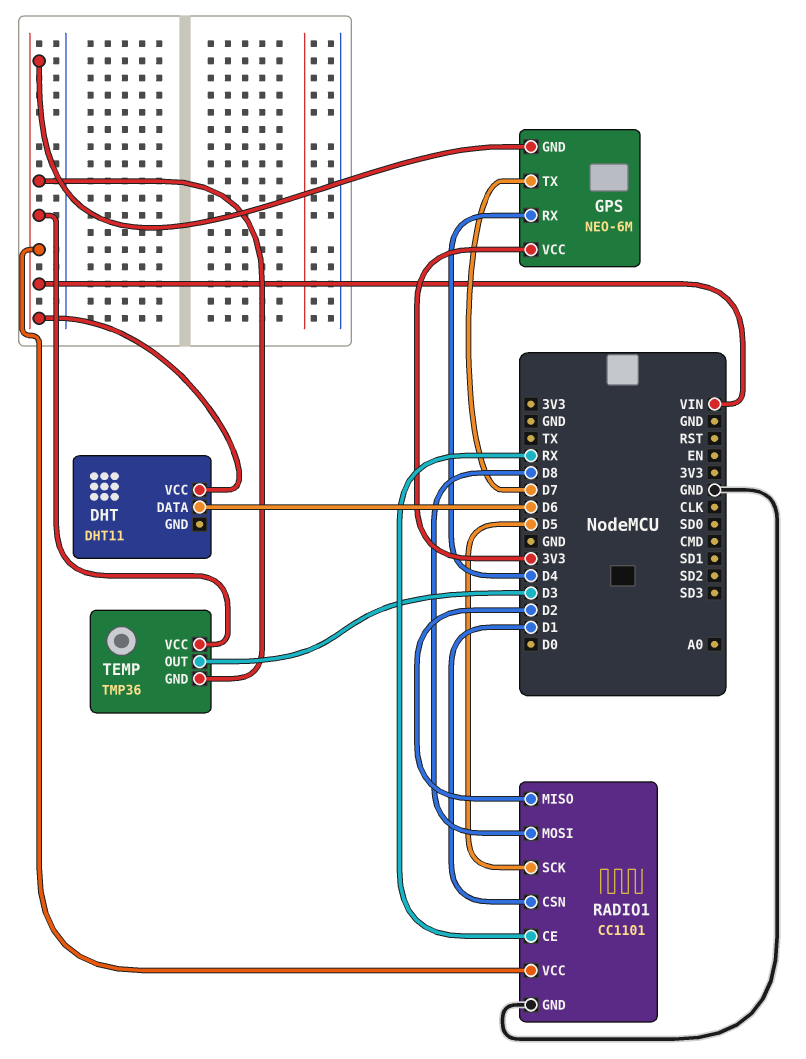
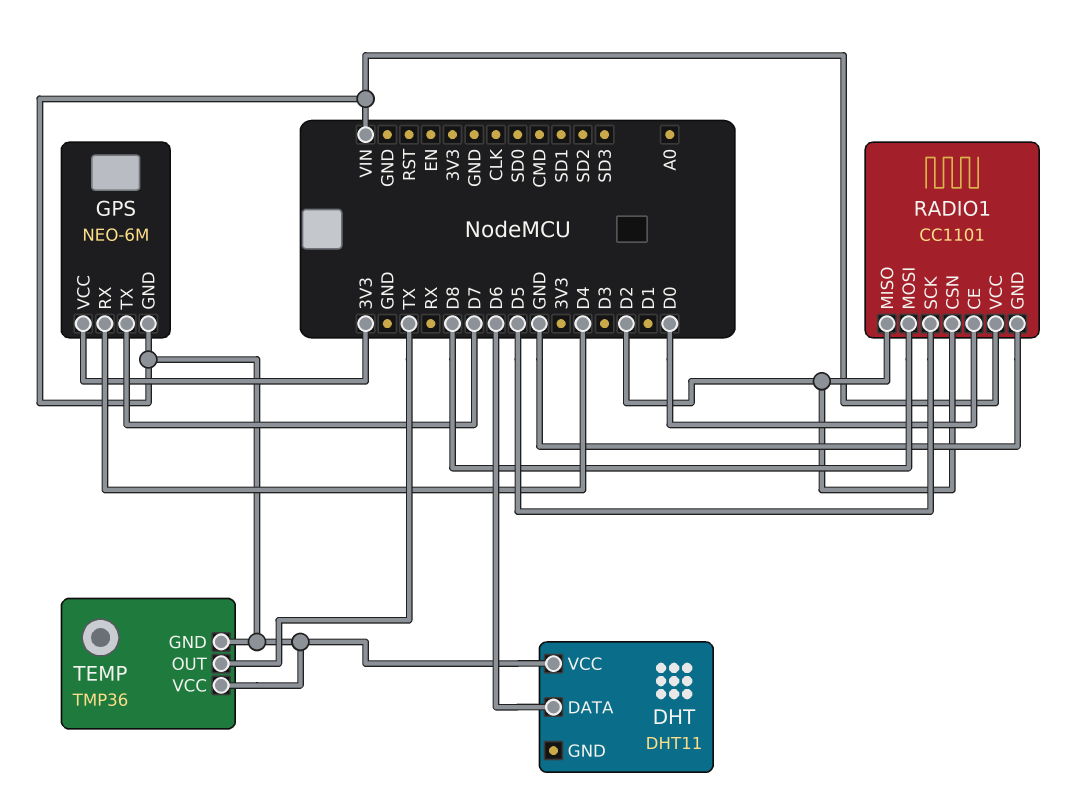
RADIO1 pin CE: RX -> D0
RADIO1 pin CSN: D1 -> D2
TEMP pin OUT: D3 -> TX

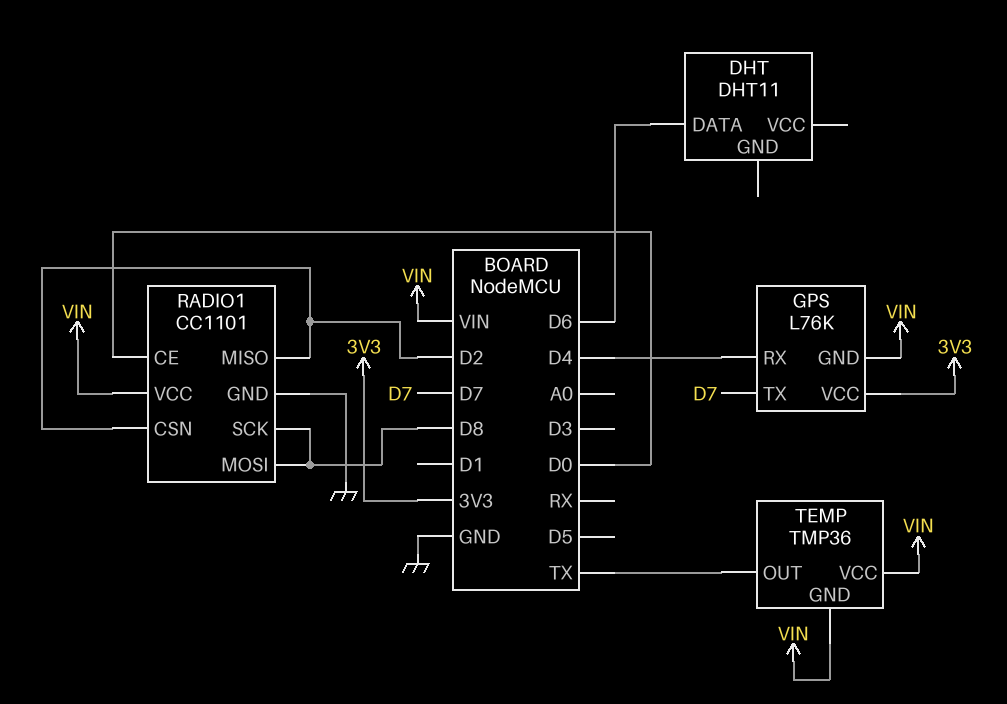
DHT pin VCC: VIN -> none
GPS: NEO-6M -> L76K
RADIO1 pin SCK: D5 -> D8

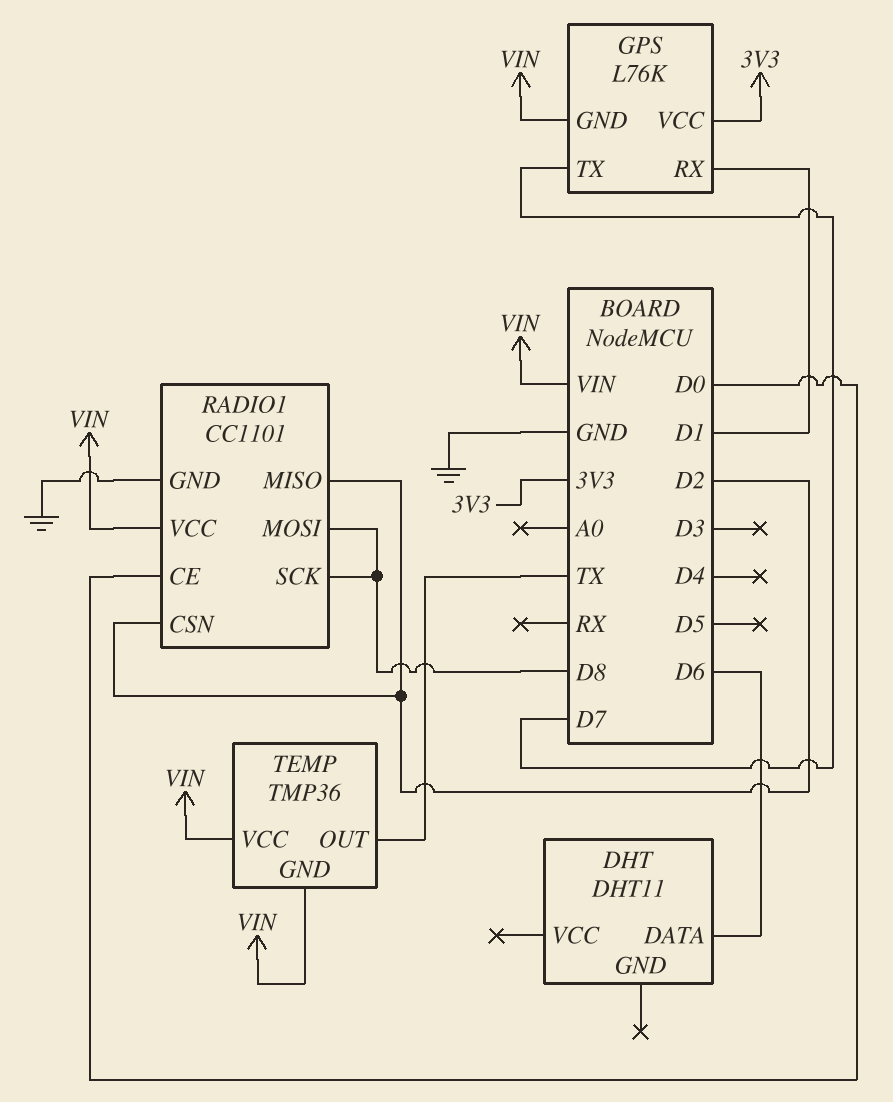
GPS pin RX: D4 -> D1

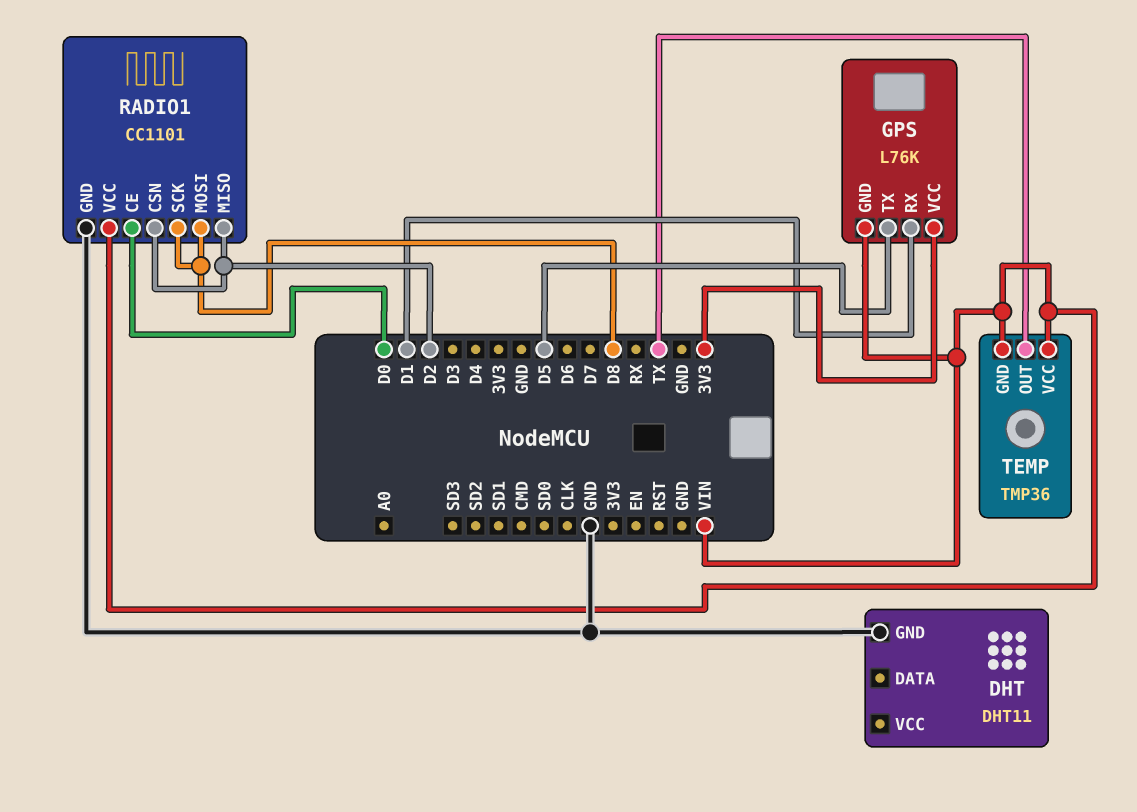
DHT pin DATA: D6 -> none
DHT pin GND: none -> GND
GPS pin TX: D7 -> D5

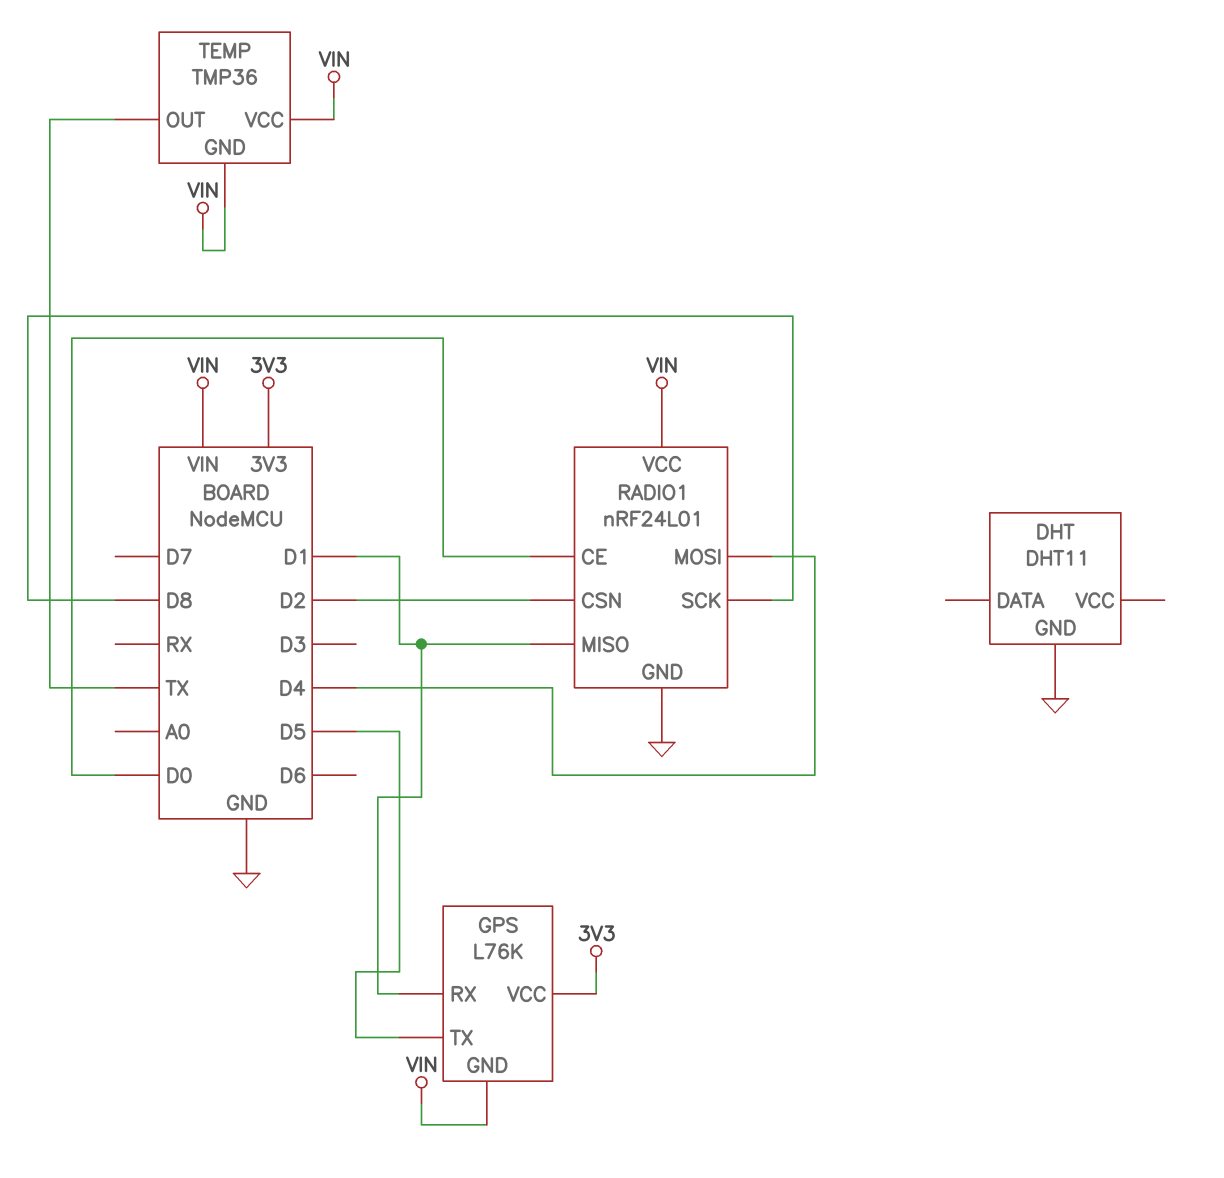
RADIO1: CC1101 -> nRF24L01
RADIO1 pin MISO: D2 -> D1
RADIO1 pin MOSI: D8 -> D4

